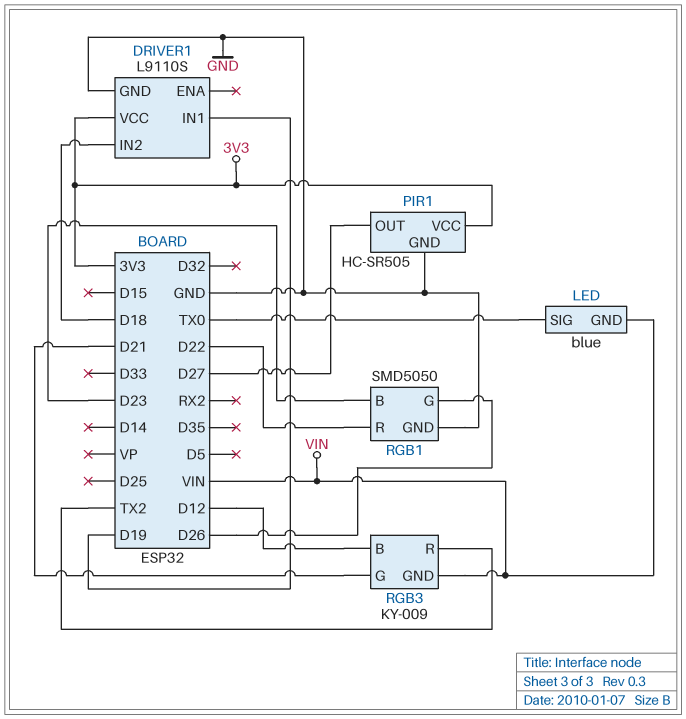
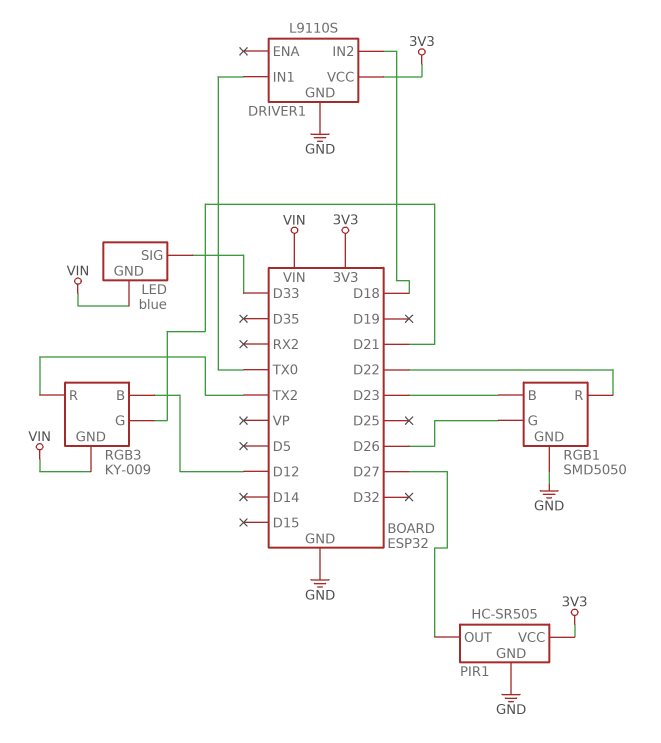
DRIVER1 pin IN1: D19 -> TX0
LED pin SIG: TX0 -> D33

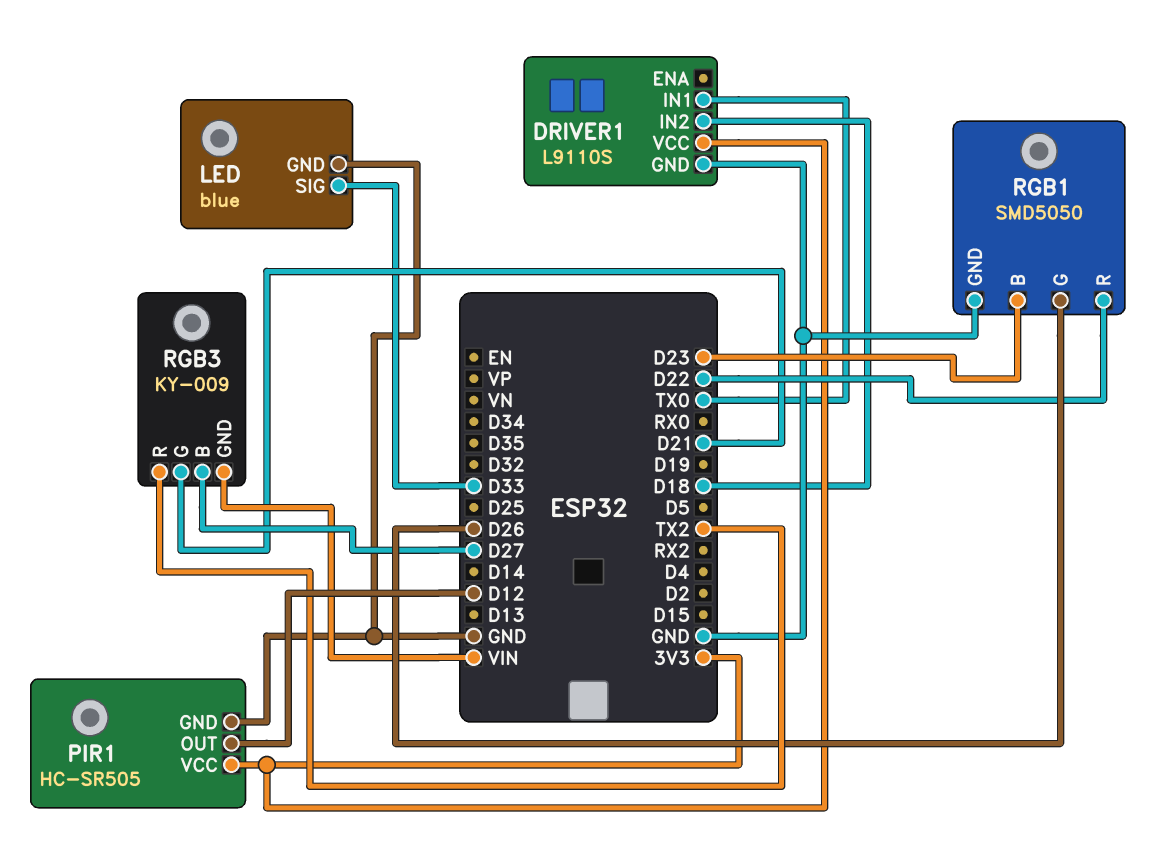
LED pin GND: VIN -> GND
PIR1 pin OUT: D27 -> D12
RGB3 pin B: D12 -> D27

